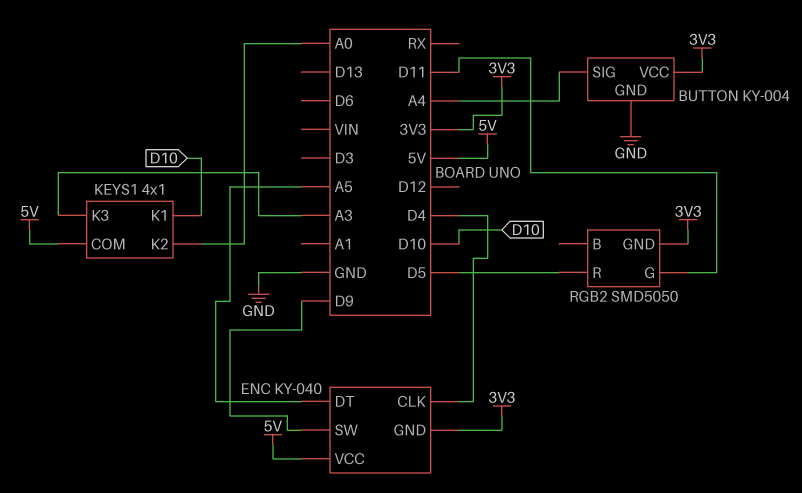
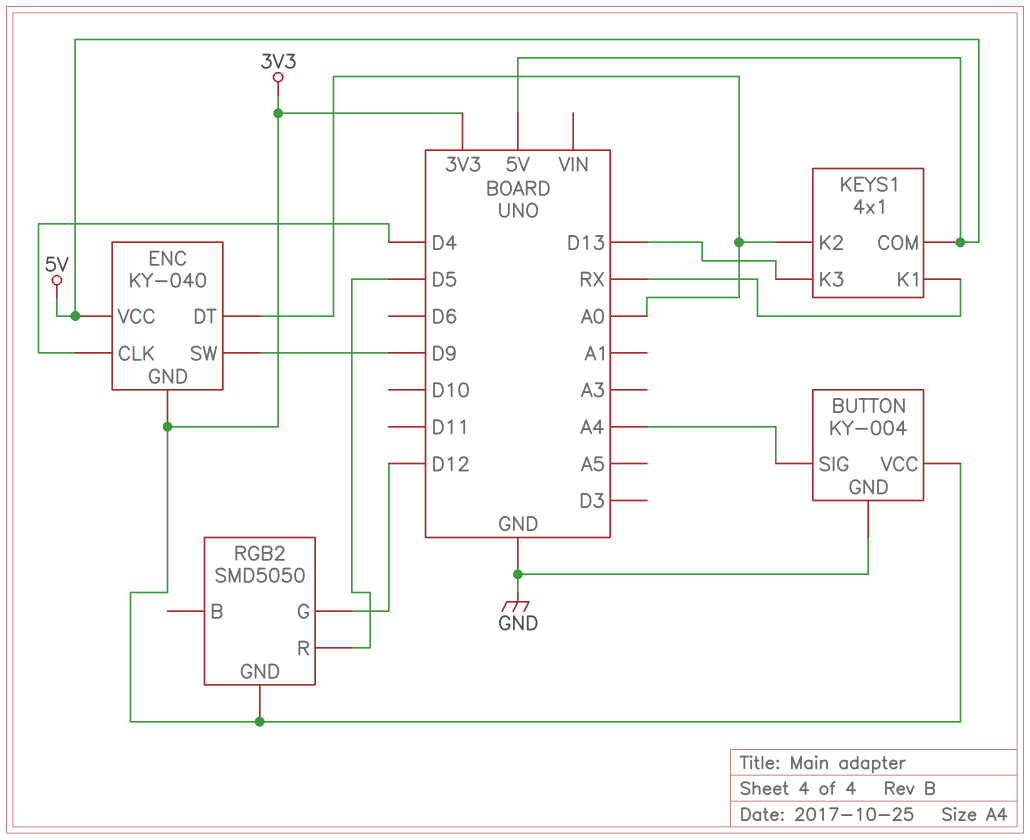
ENC pin DT: A5 -> A0
KEYS1 pin K1: D10 -> RX
KEYS1 pin K3: A3 -> D13
RGB2 pin G: D11 -> D12

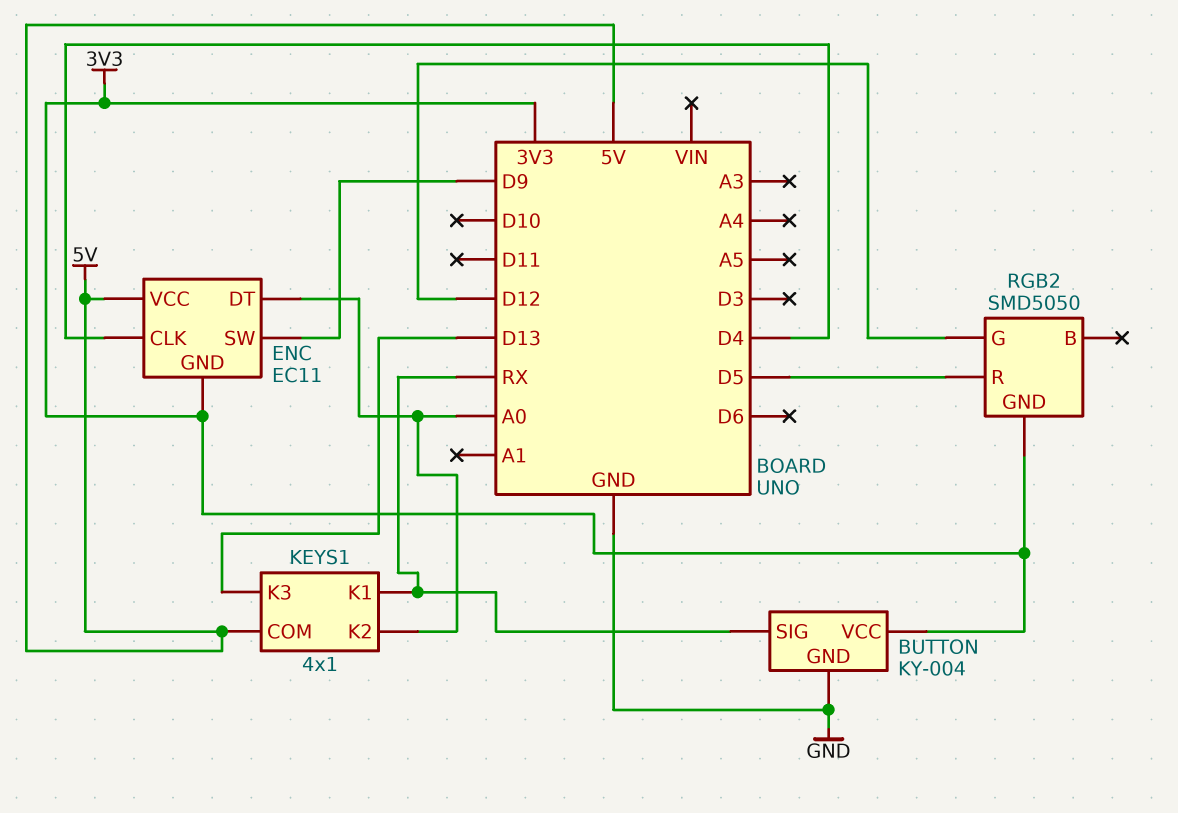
BUTTON pin SIG: A4 -> RX
ENC: KY-040 -> EC11

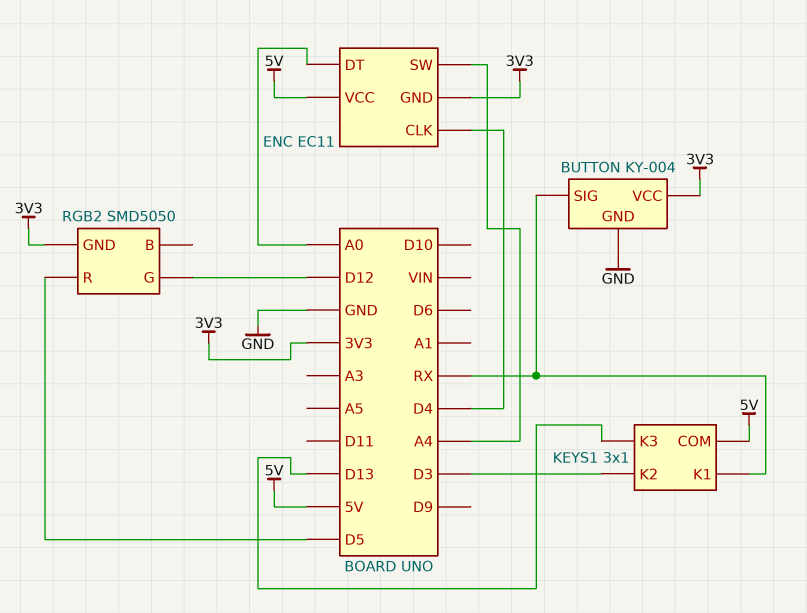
ENC pin SW: D9 -> A4
KEYS1: 4x1 -> 3x1
KEYS1 pin K2: A0 -> D3

